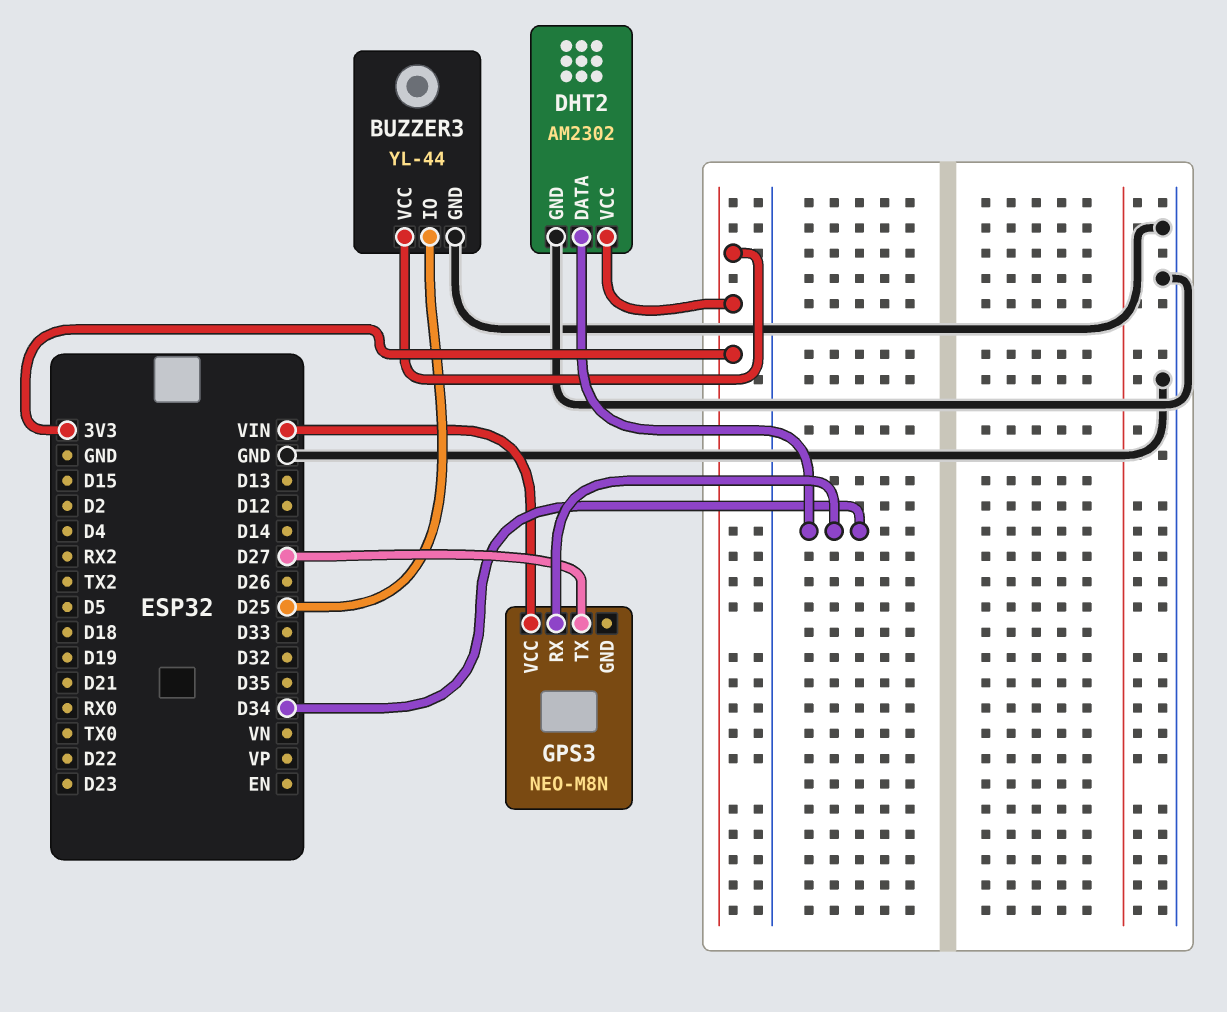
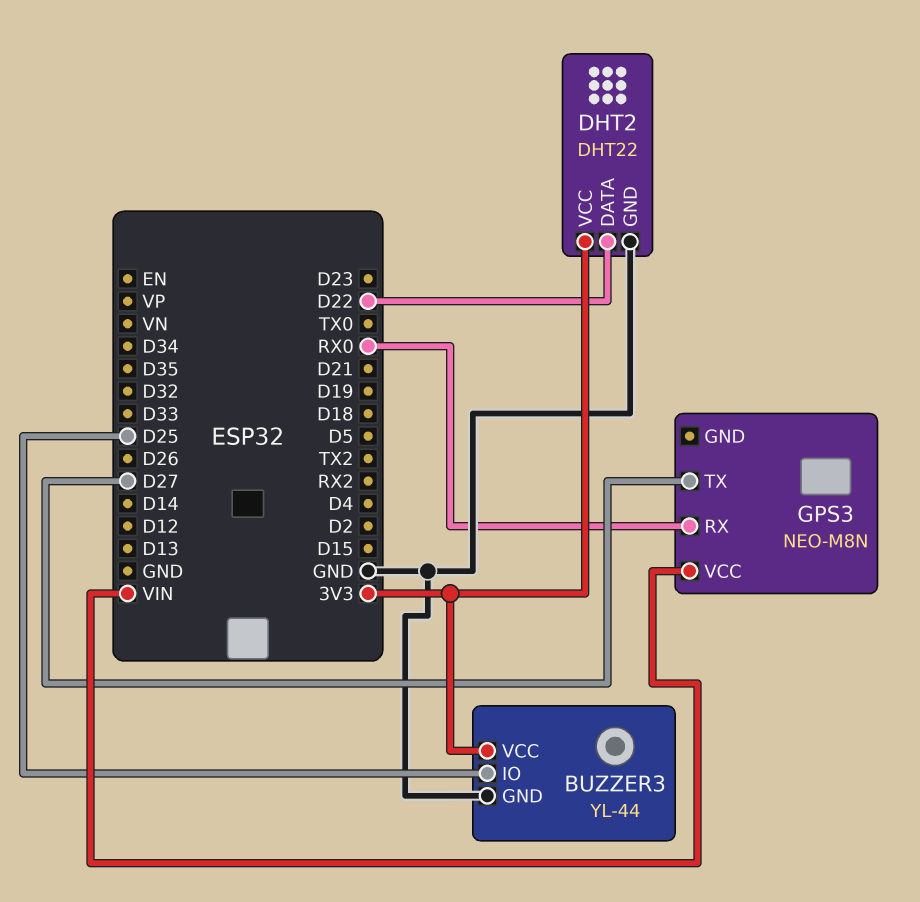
DHT2: AM2302 -> DHT22
DHT2 pin DATA: D34 -> D22
GPS3 pin RX: D34 -> RX0

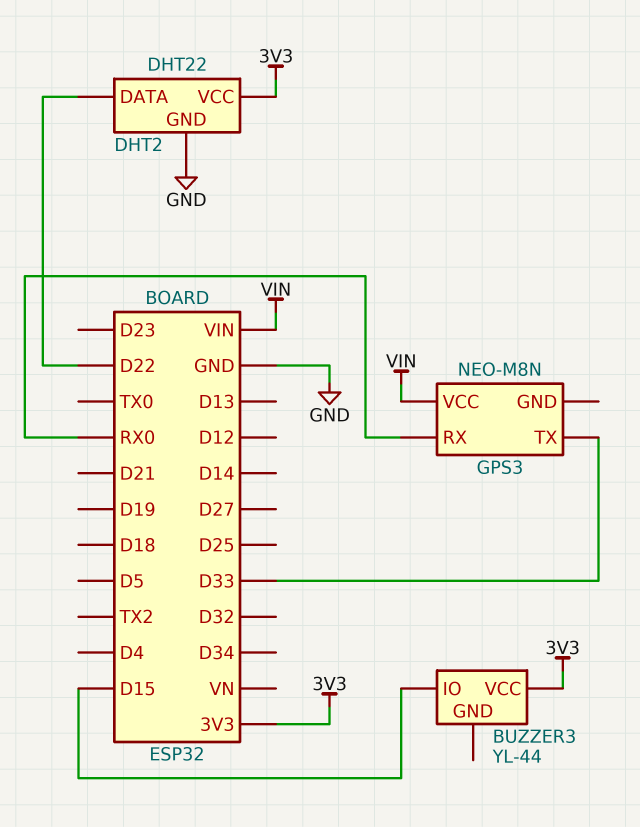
BUZZER3 pin GND: GND -> none
BUZZER3 pin IO: D25 -> D15
GPS3 pin TX: D27 -> D33

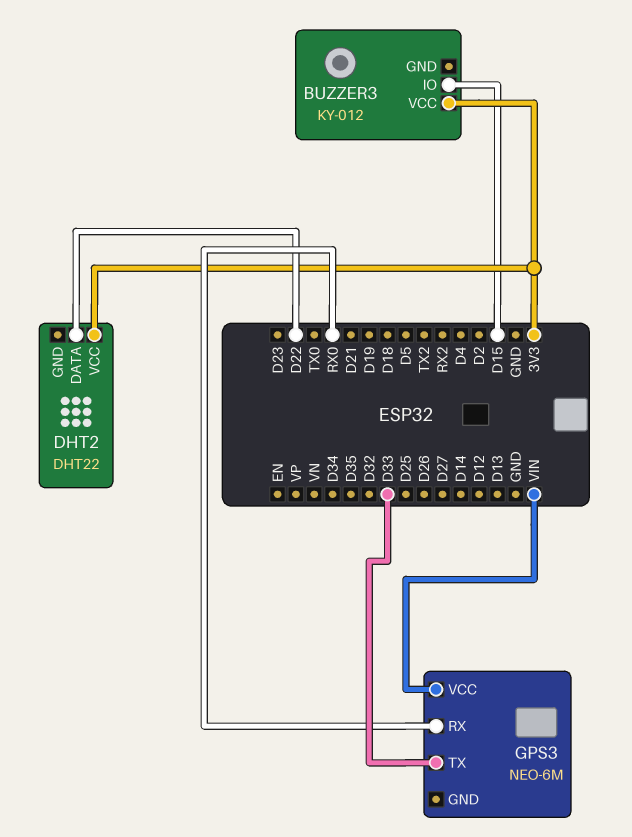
BUZZER3: YL-44 -> KY-012
DHT2 pin GND: GND -> none
GPS3: NEO-M8N -> NEO-6M

